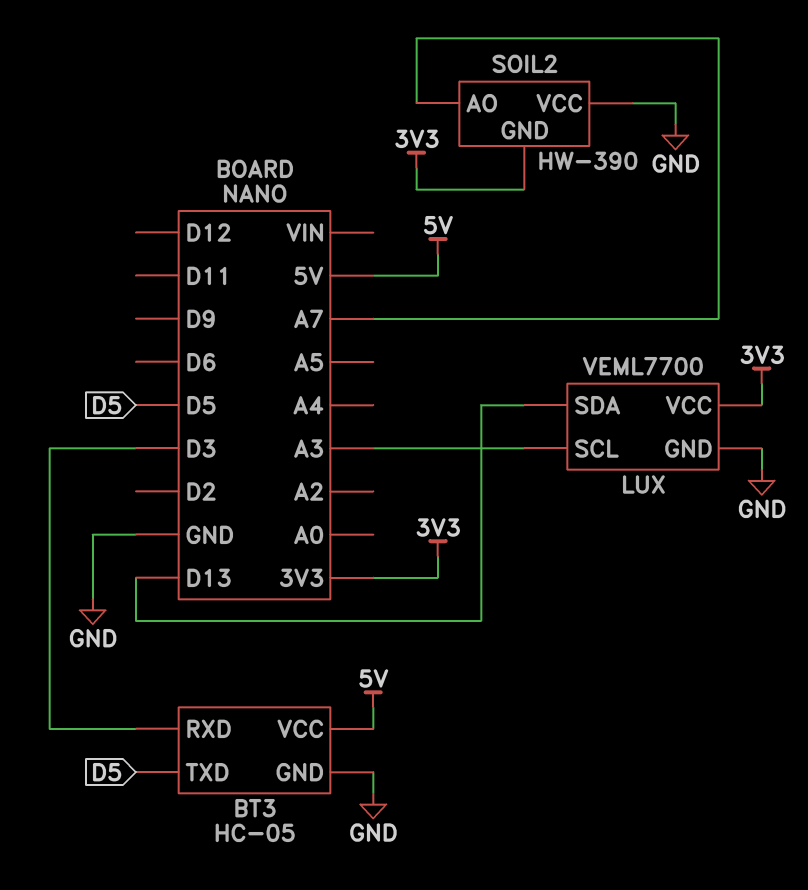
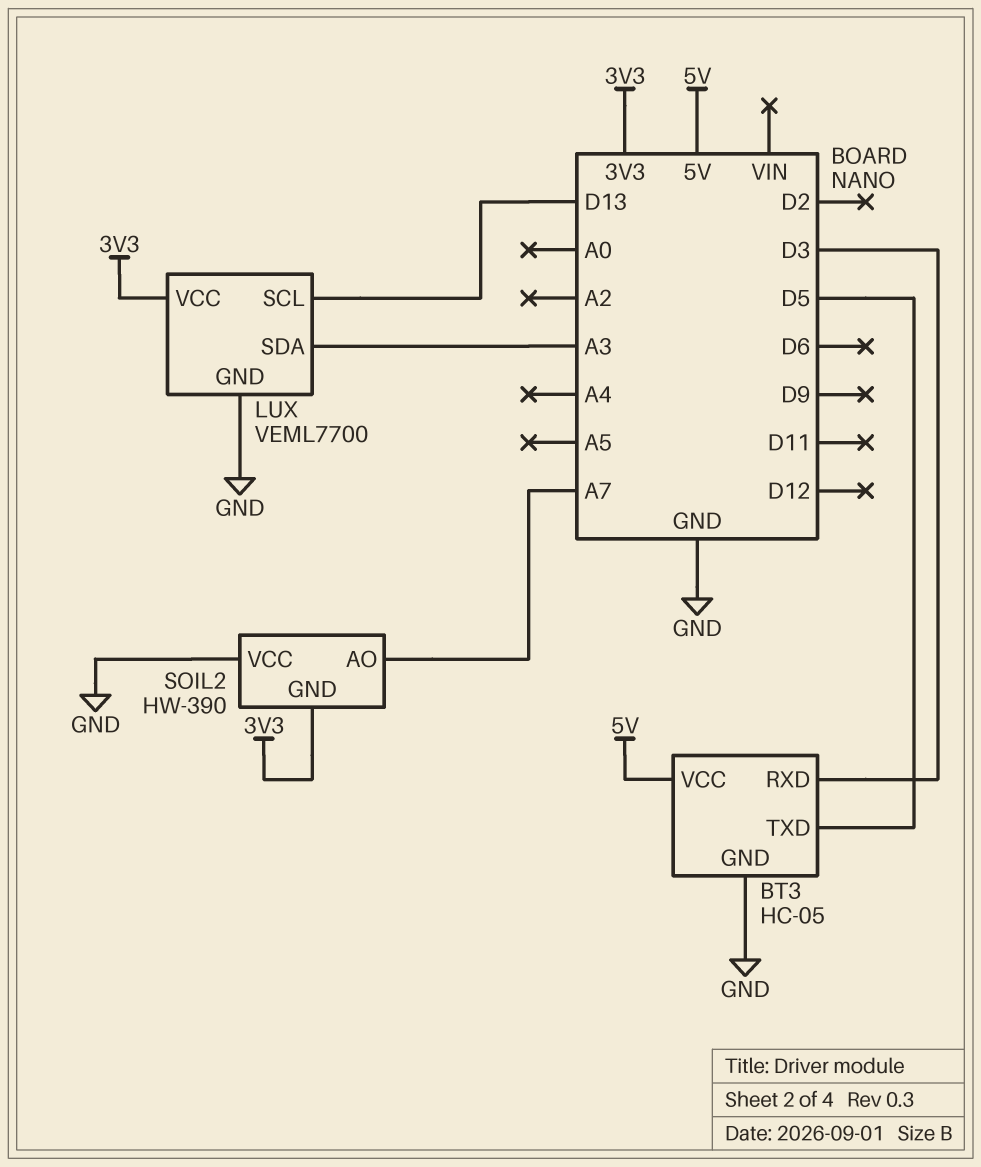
LUX pin SCL: A3 -> D13
LUX pin SDA: D13 -> A3

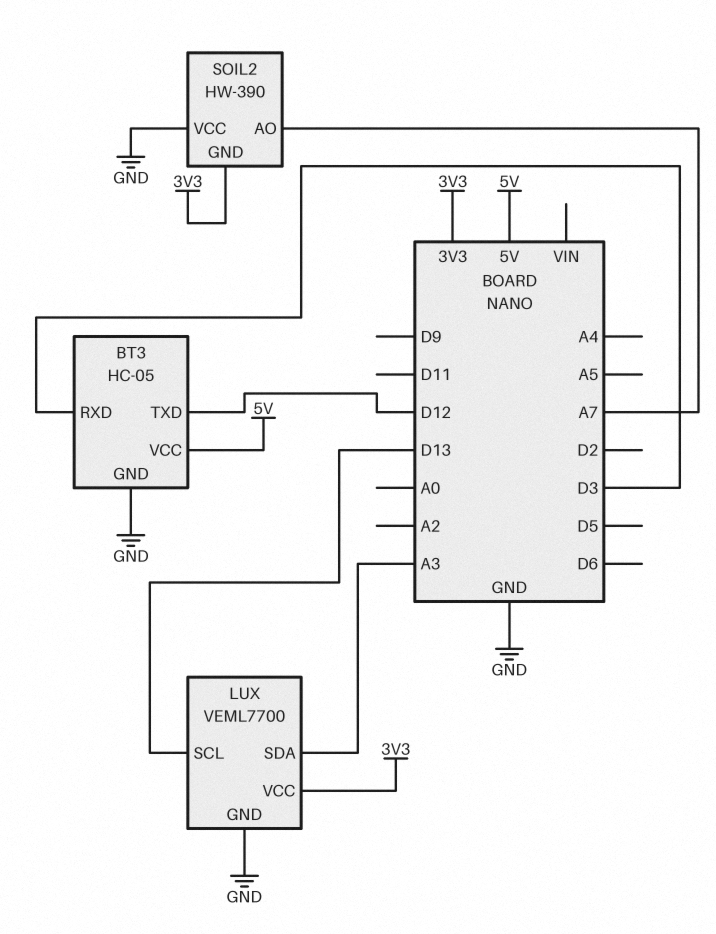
BT3 pin TXD: D5 -> D12

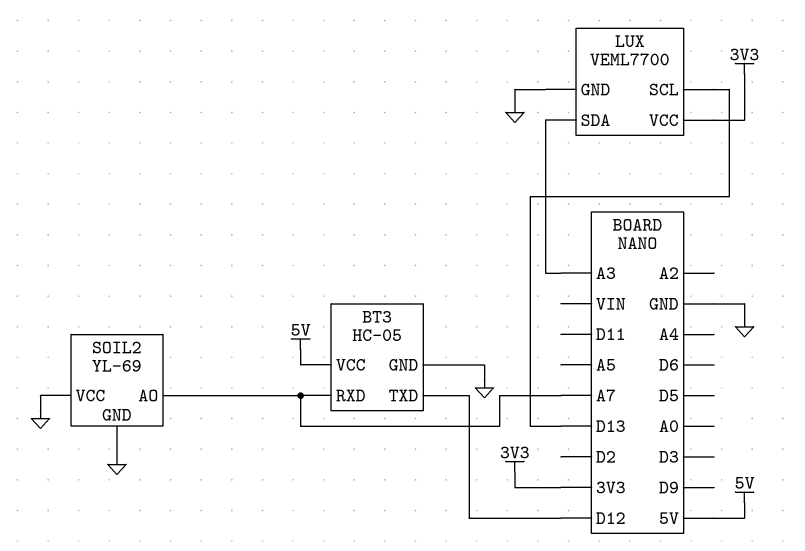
BT3 pin RXD: D3 -> A7
SOIL2: HW-390 -> YL-69
SOIL2 pin GND: 3V3 -> GND

